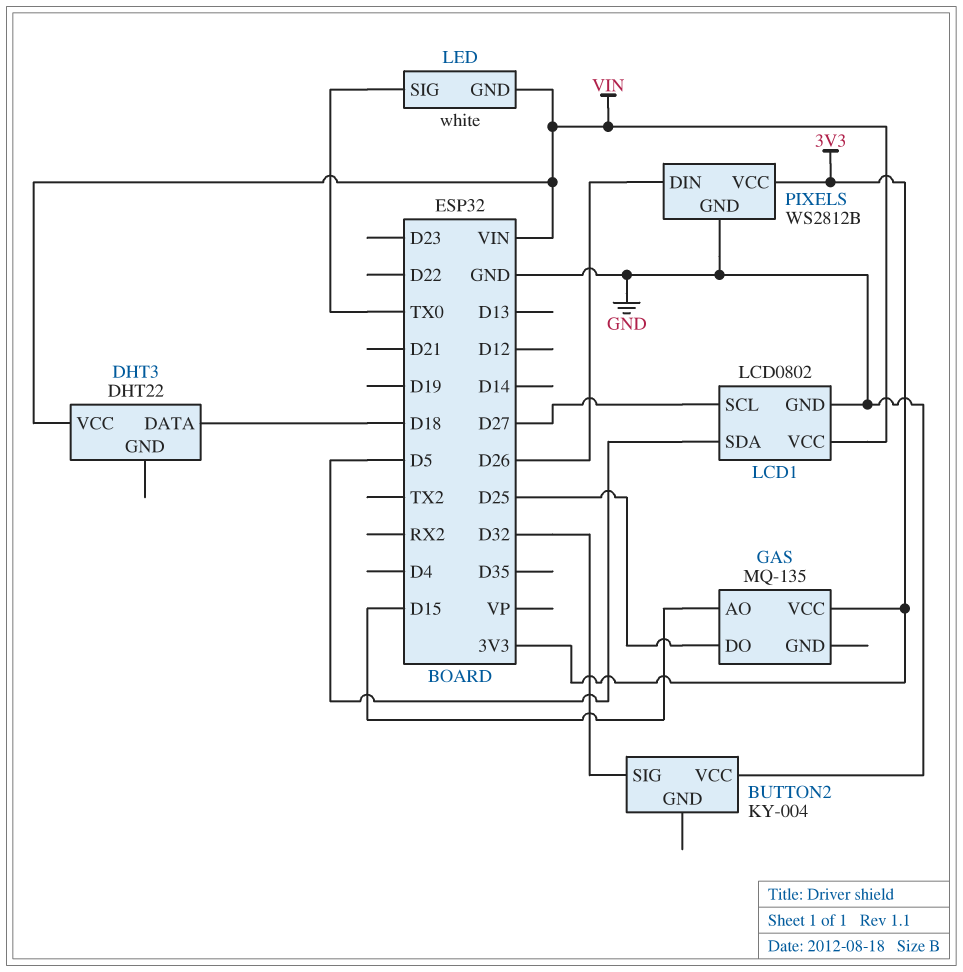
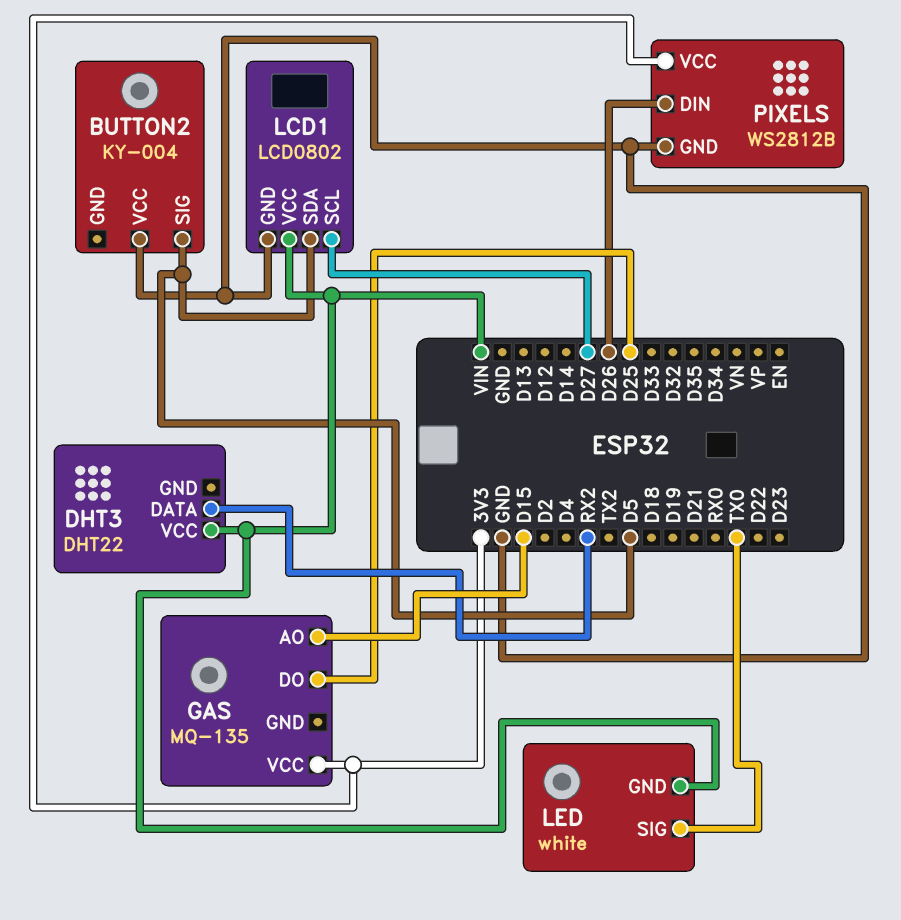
BUTTON2 pin SIG: D32 -> D5
DHT3 pin DATA: D18 -> RX2

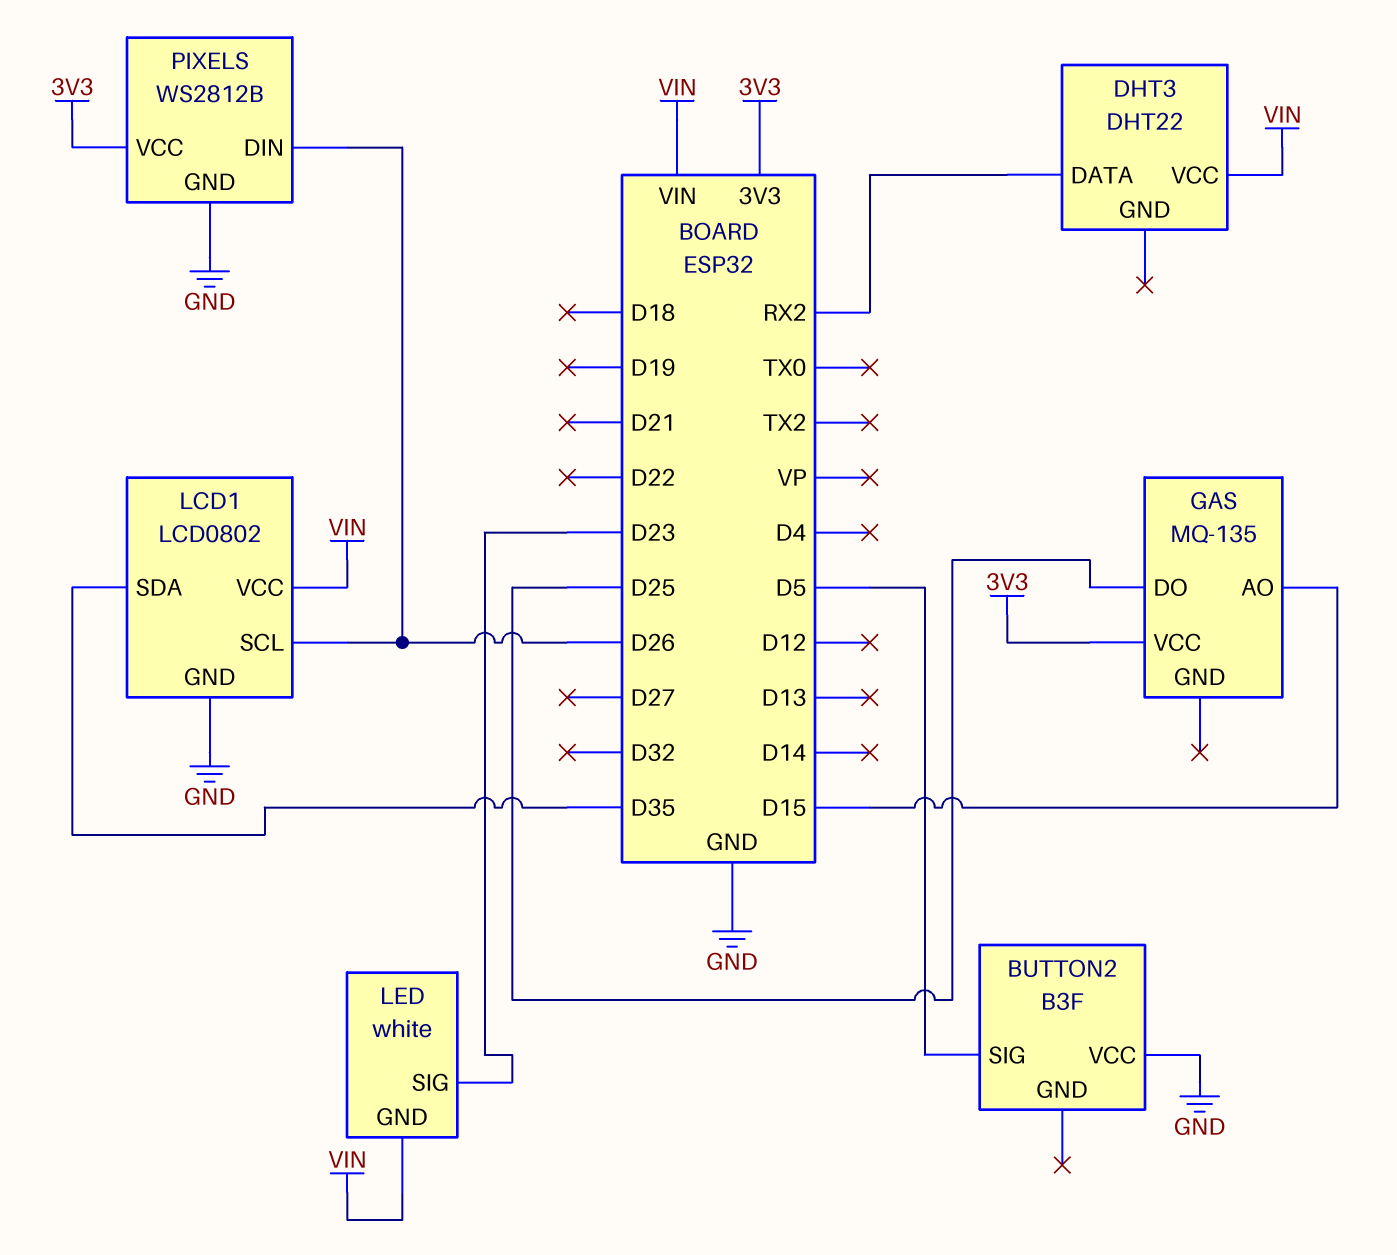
BUTTON2: KY-004 -> B3F
LCD1 pin SCL: D27 -> D26
LCD1 pin SDA: D5 -> D35
LED pin SIG: TX0 -> D23

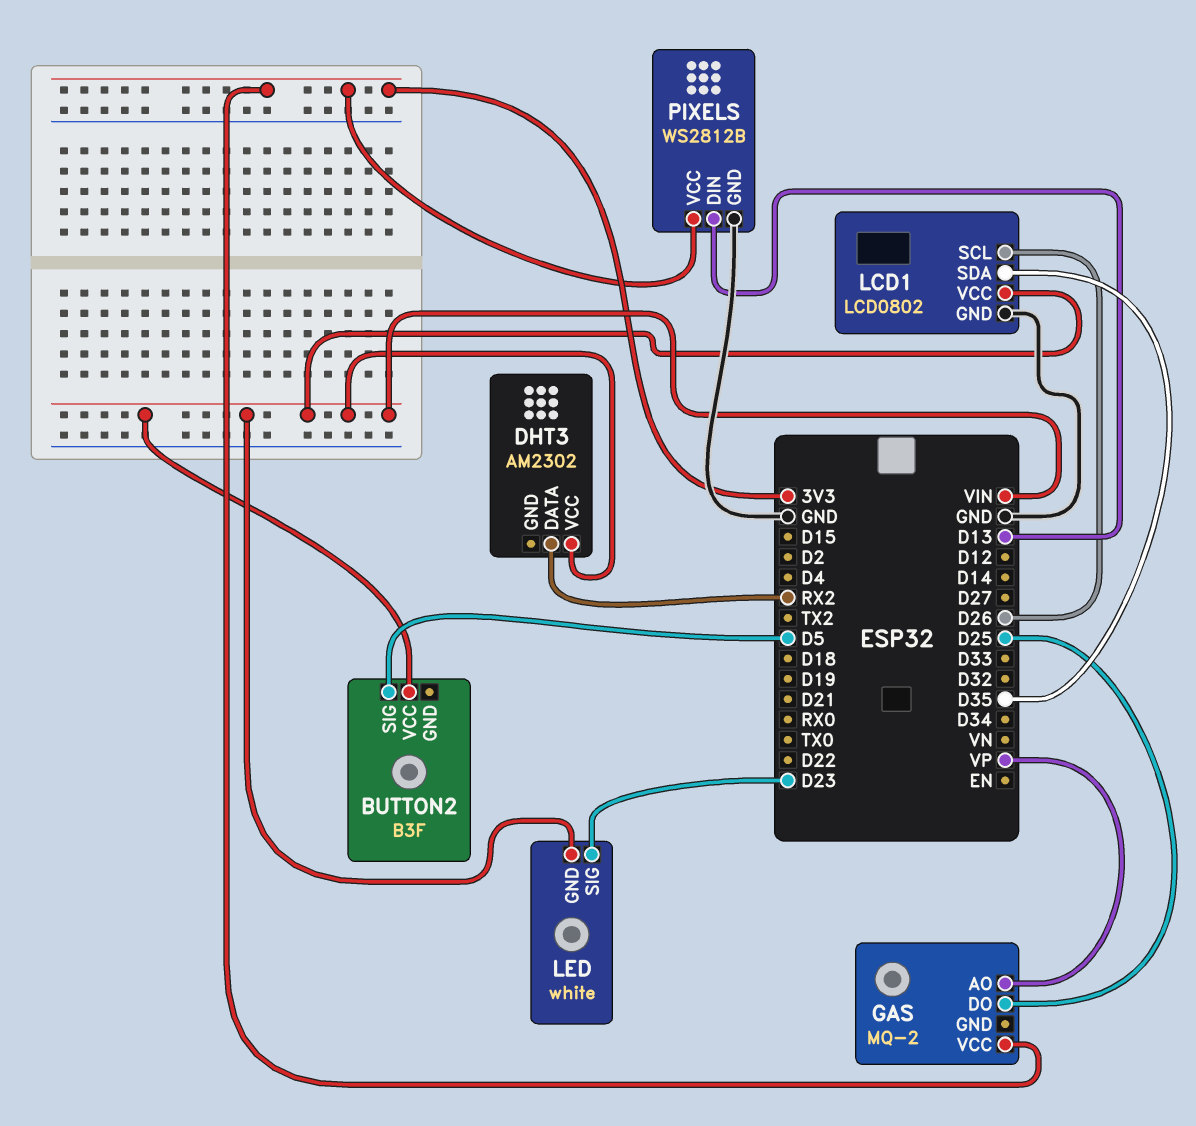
BUTTON2 pin VCC: GND -> VIN
DHT3: DHT22 -> AM2302
GAS: MQ-135 -> MQ-2
GAS pin AO: D15 -> VP
PIXELS pin DIN: D26 -> D13

